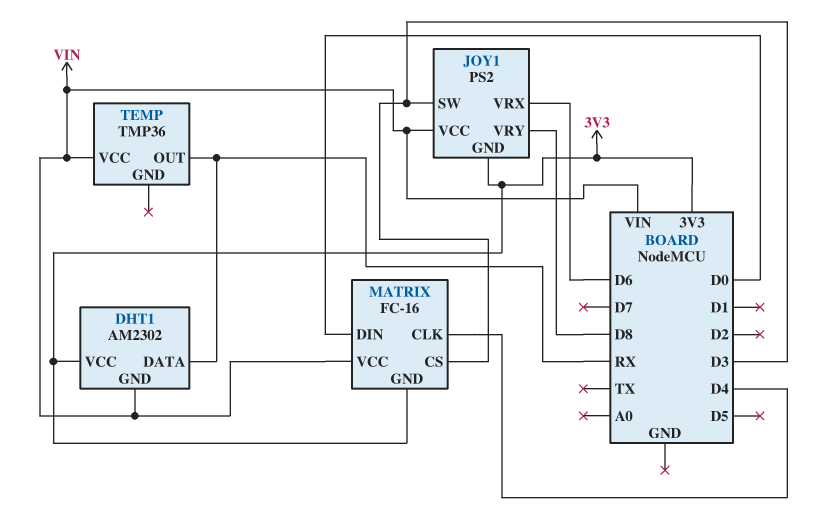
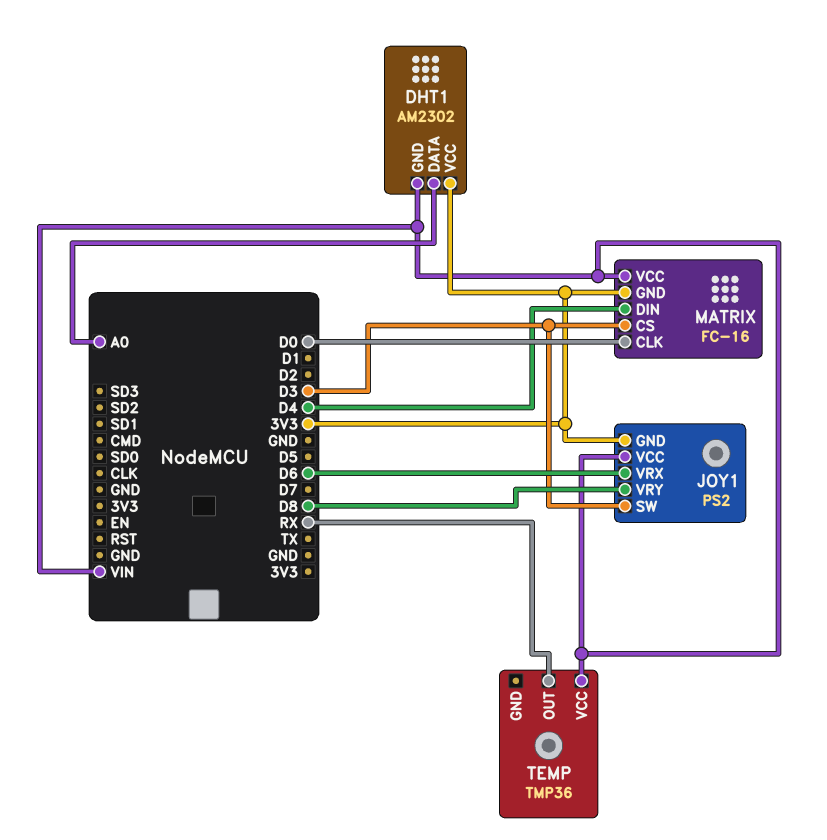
DHT1 pin DATA: RX -> A0
MATRIX pin CLK: D4 -> D0
MATRIX pin DIN: D0 -> D4

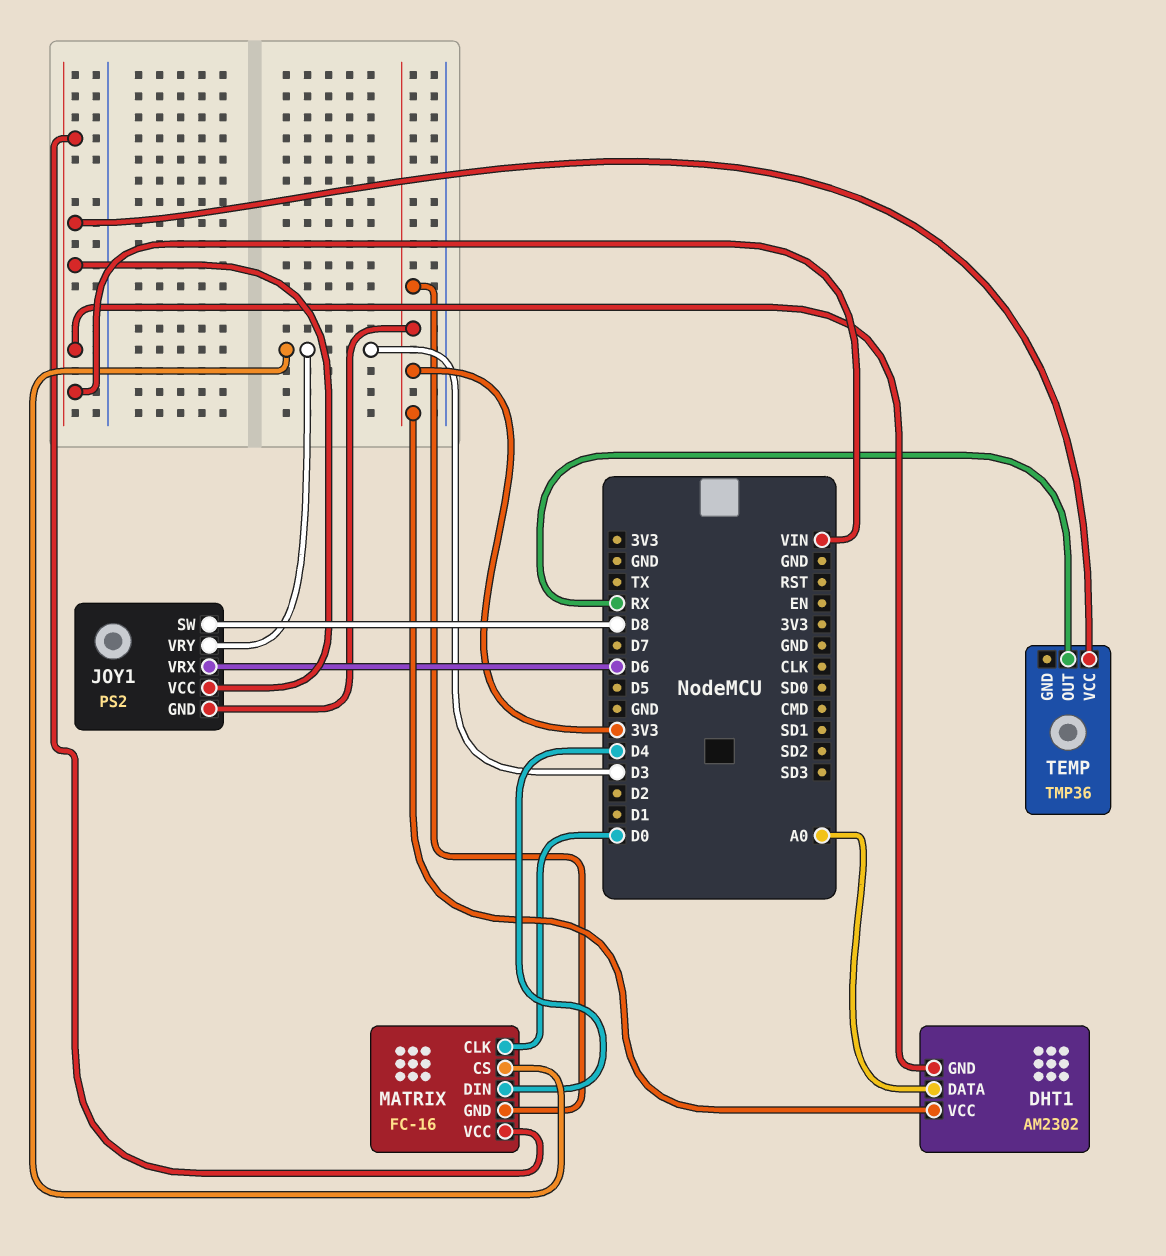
JOY1 pin SW: D3 -> D8
JOY1 pin VRY: D8 -> D3

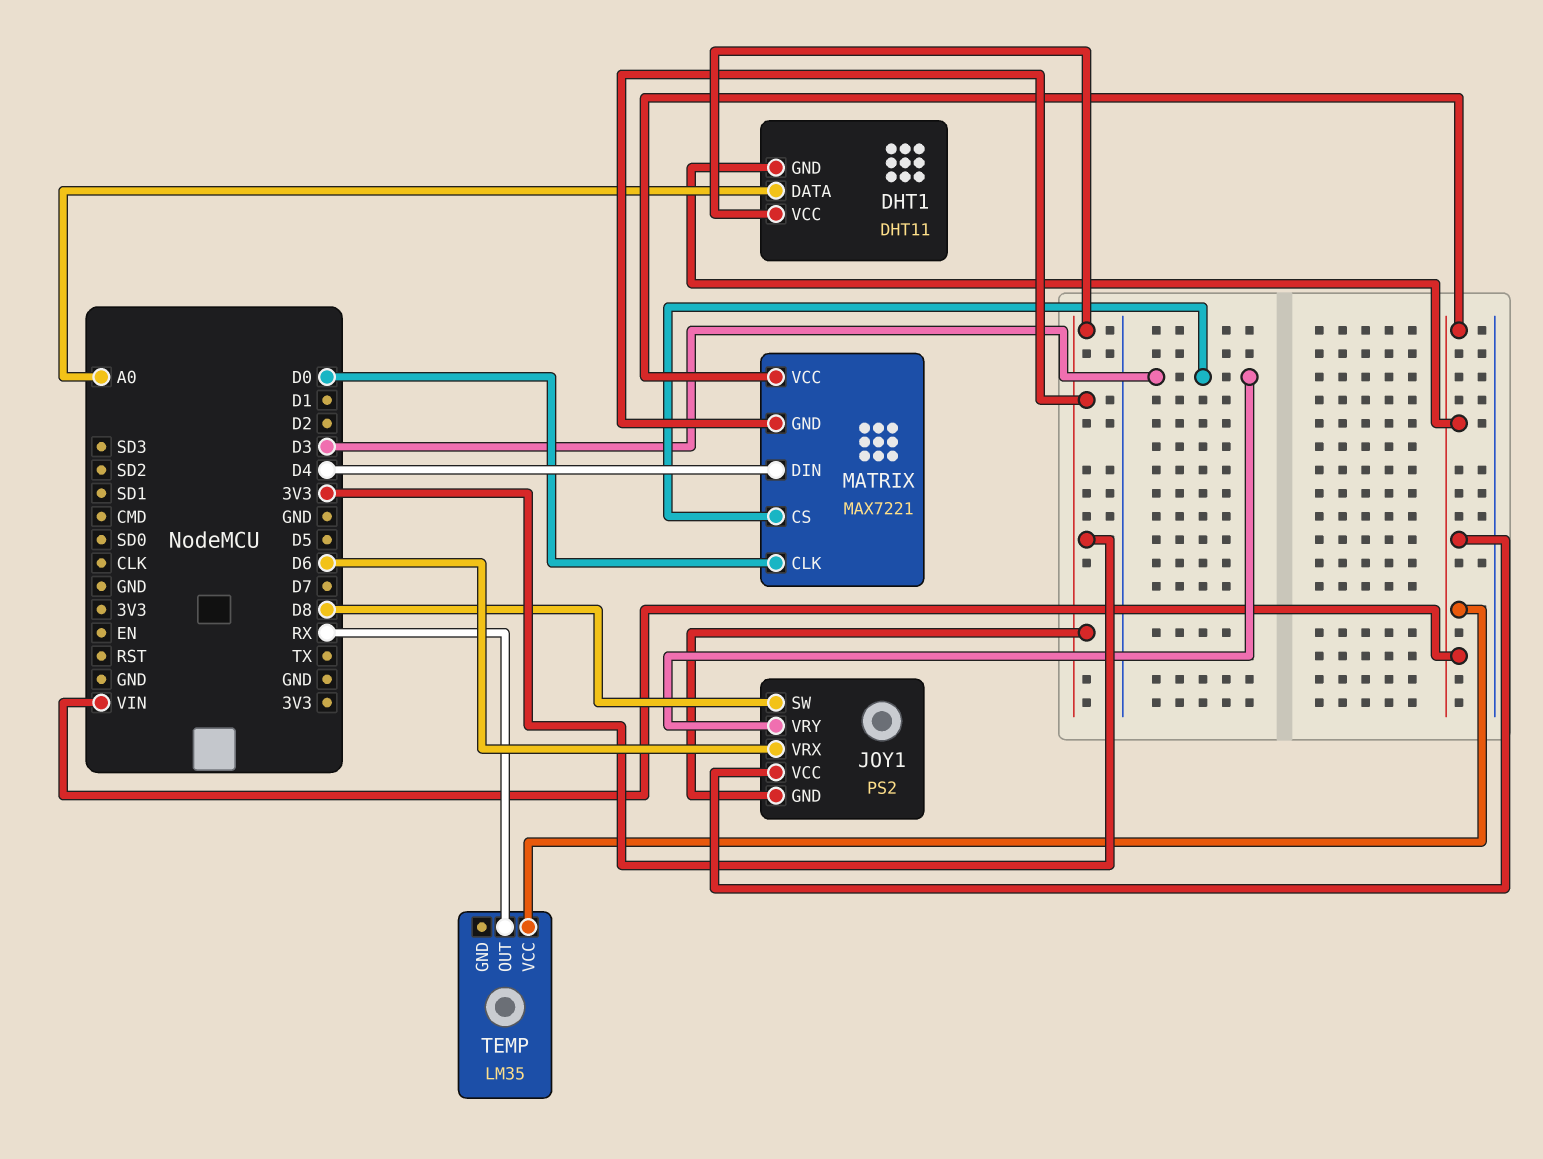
DHT1: AM2302 -> DHT11
MATRIX: FC-16 -> MAX7221
TEMP: TMP36 -> LM35

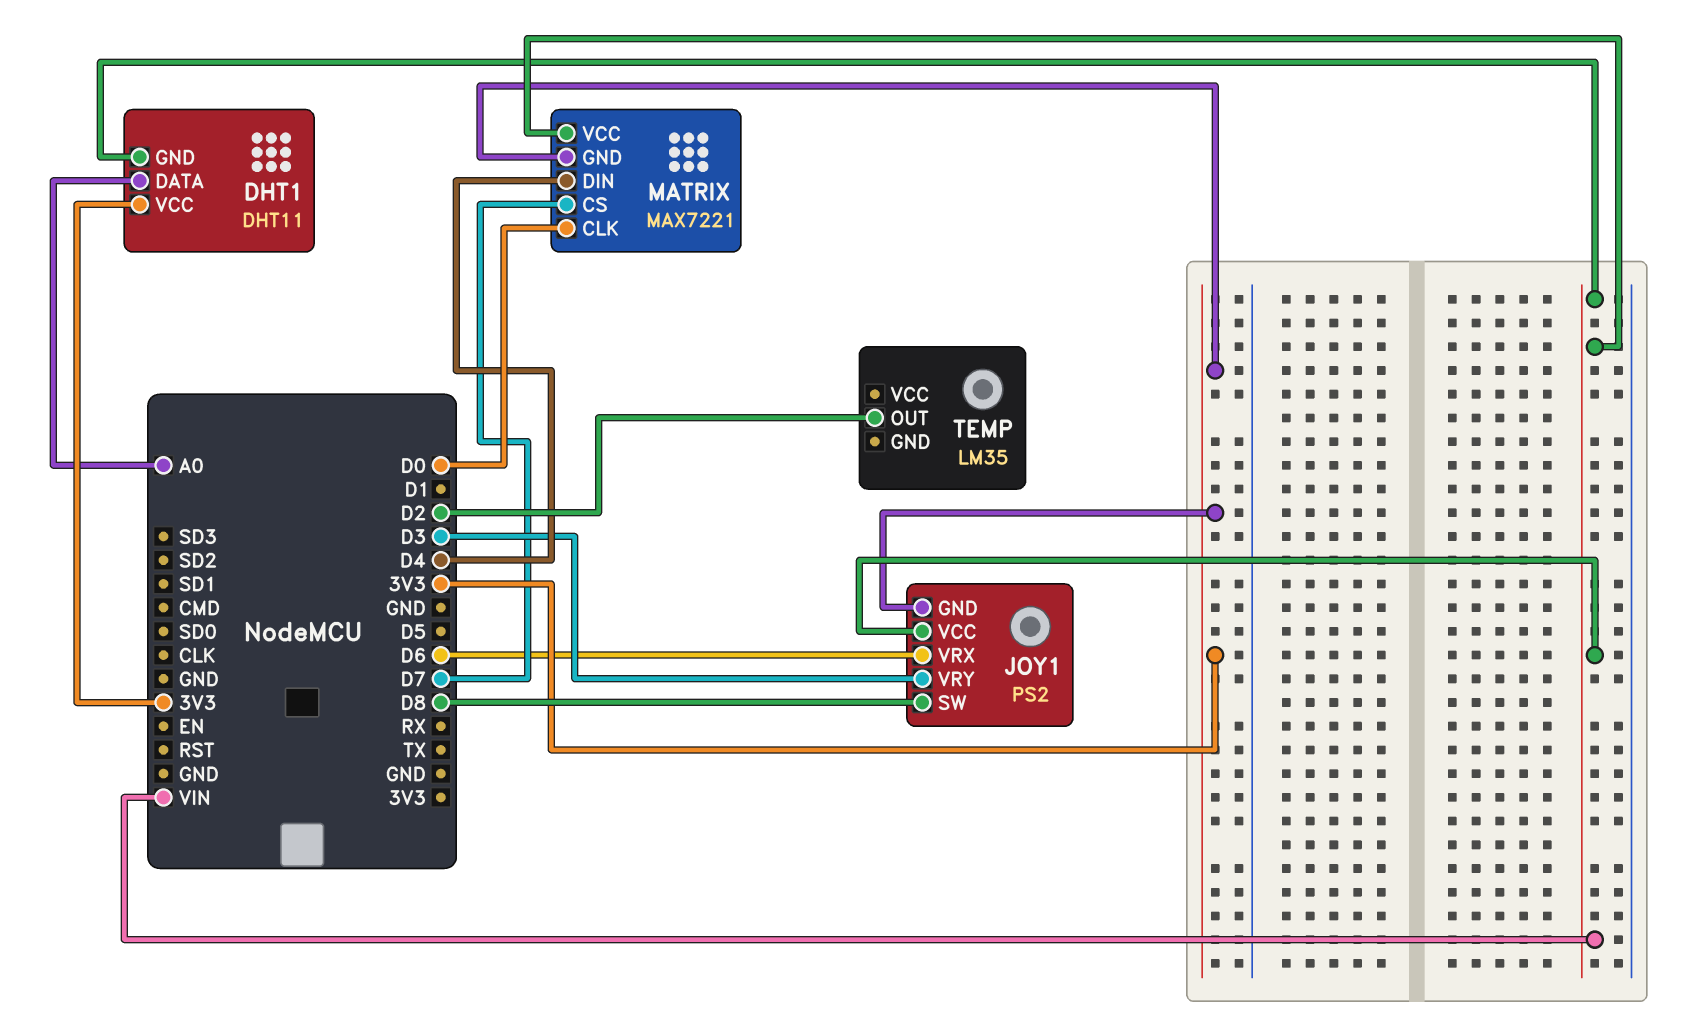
MATRIX pin CS: D3 -> D7
TEMP pin OUT: RX -> D2
TEMP pin VCC: VIN -> none

